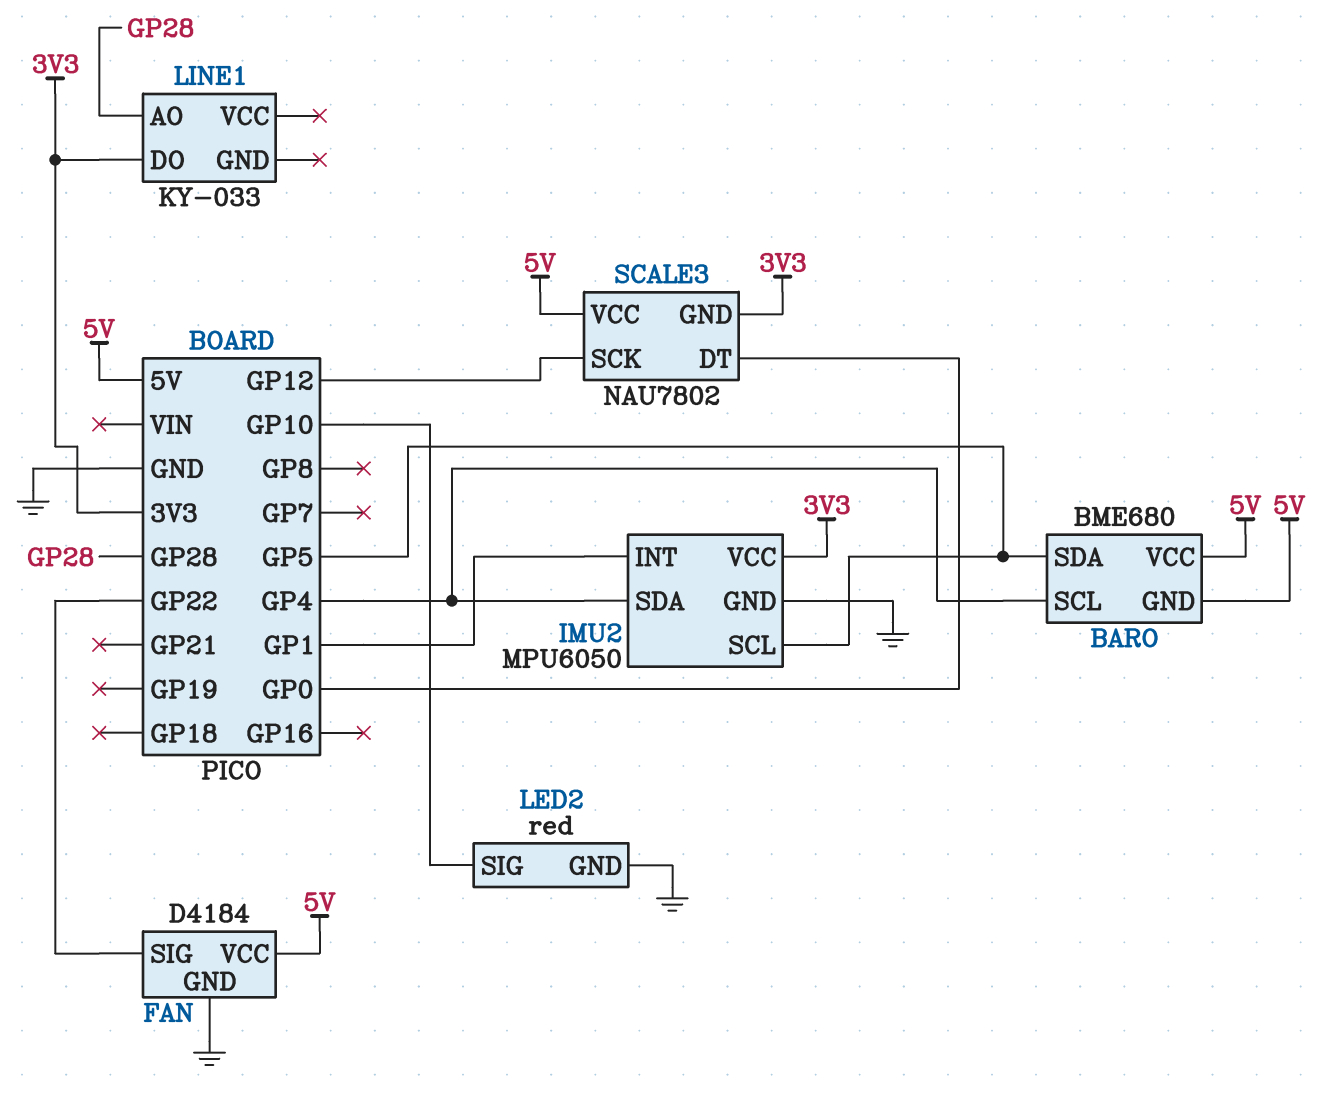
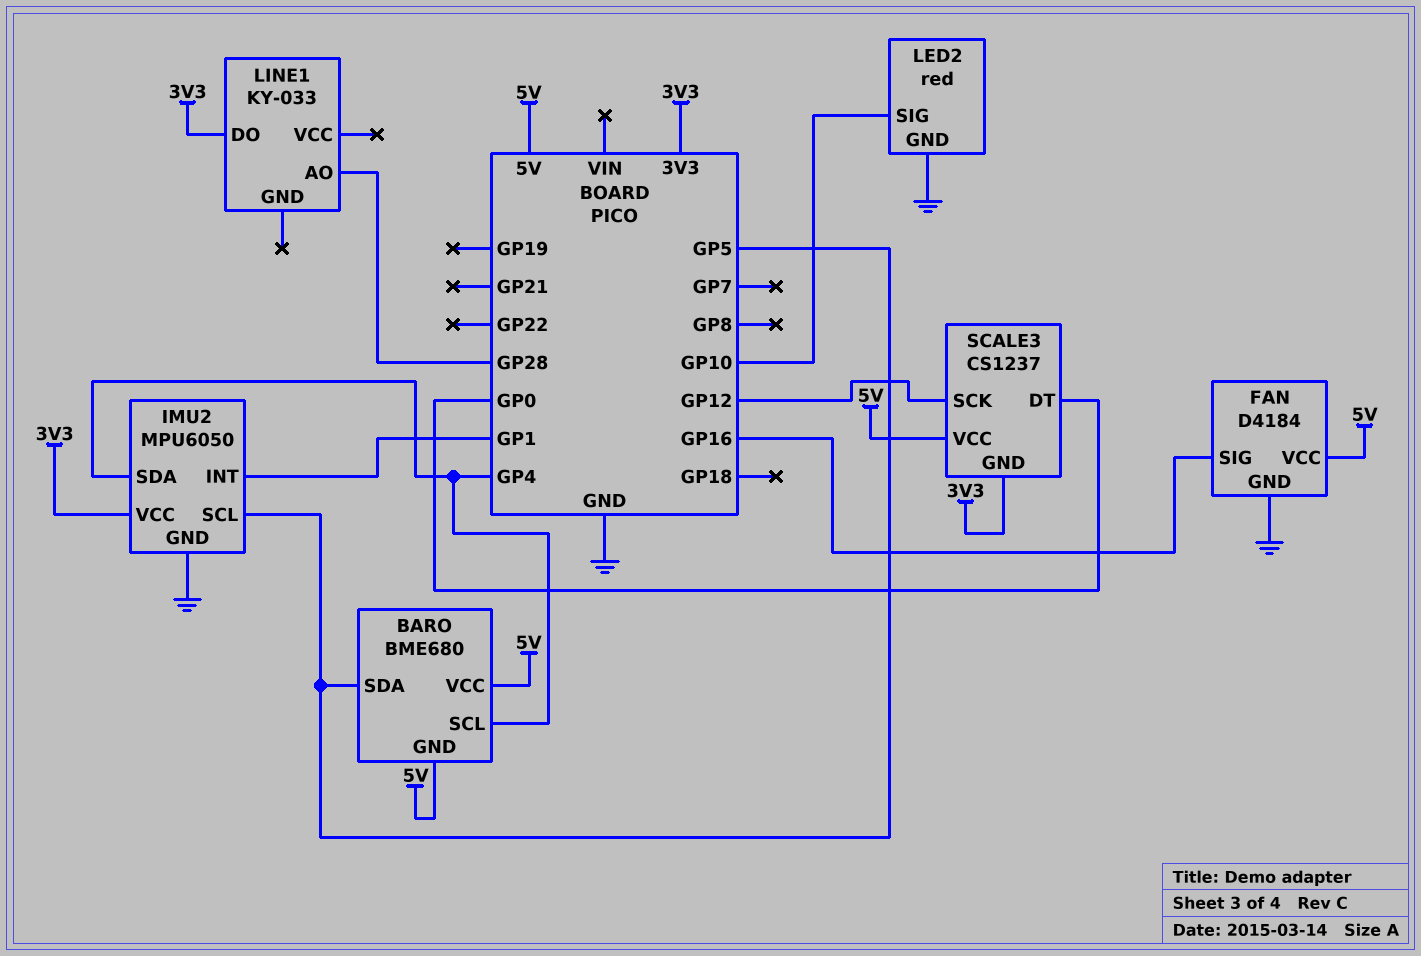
FAN pin SIG: GP22 -> GP16
SCALE3: NAU7802 -> CS1237

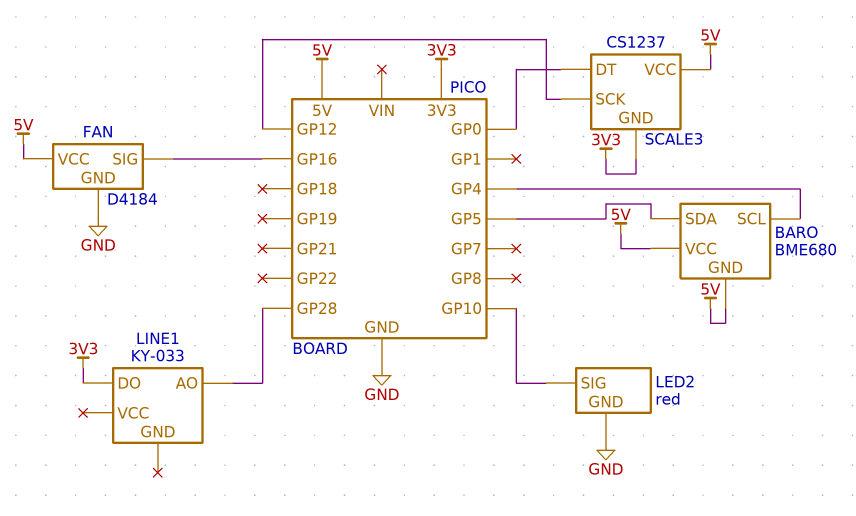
IMU2: MPU6050 -> none
IMU2 pin GND: GND -> none
IMU2 pin INT: GP1 -> none
IMU2 pin SCL: GP5 -> none
IMU2 pin SDA: GP4 -> none
IMU2 pin VCC: 3V3 -> none

